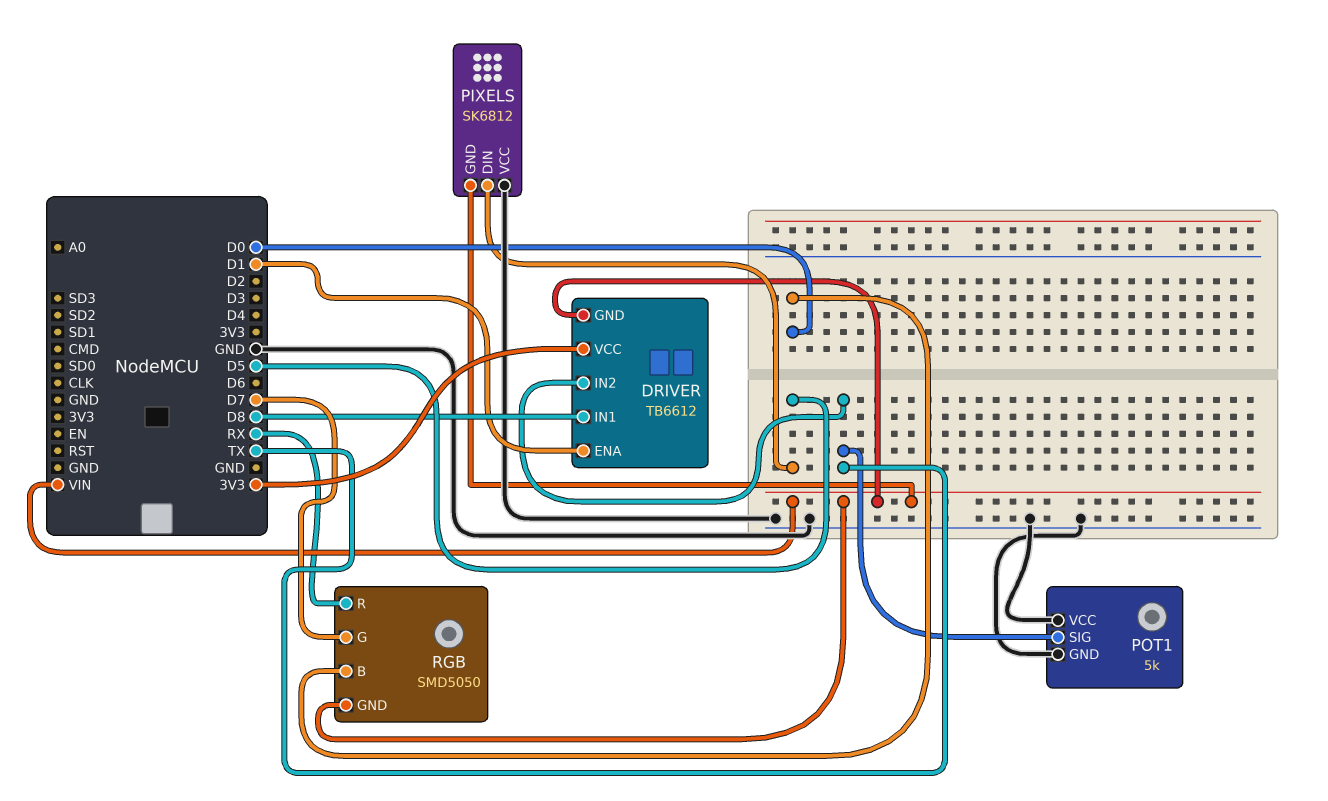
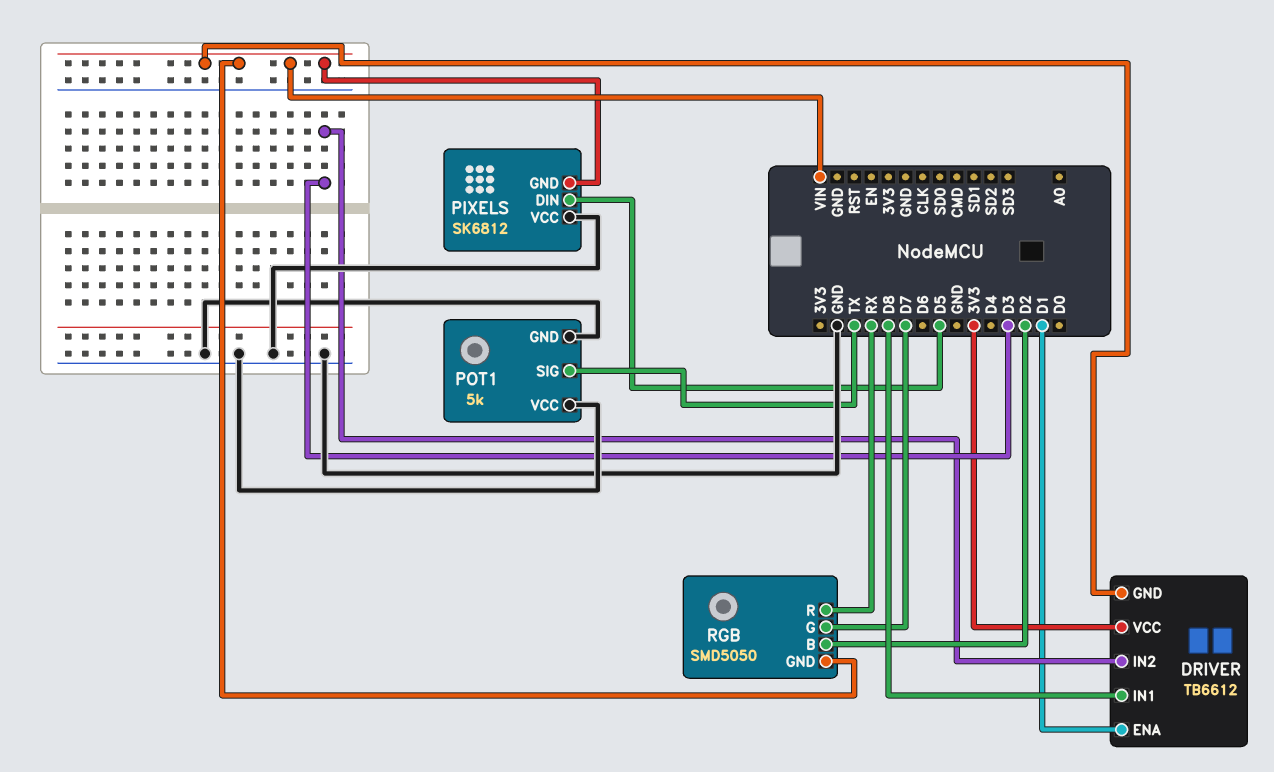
DRIVER pin IN2: TX -> D3
RGB pin B: D0 -> D2

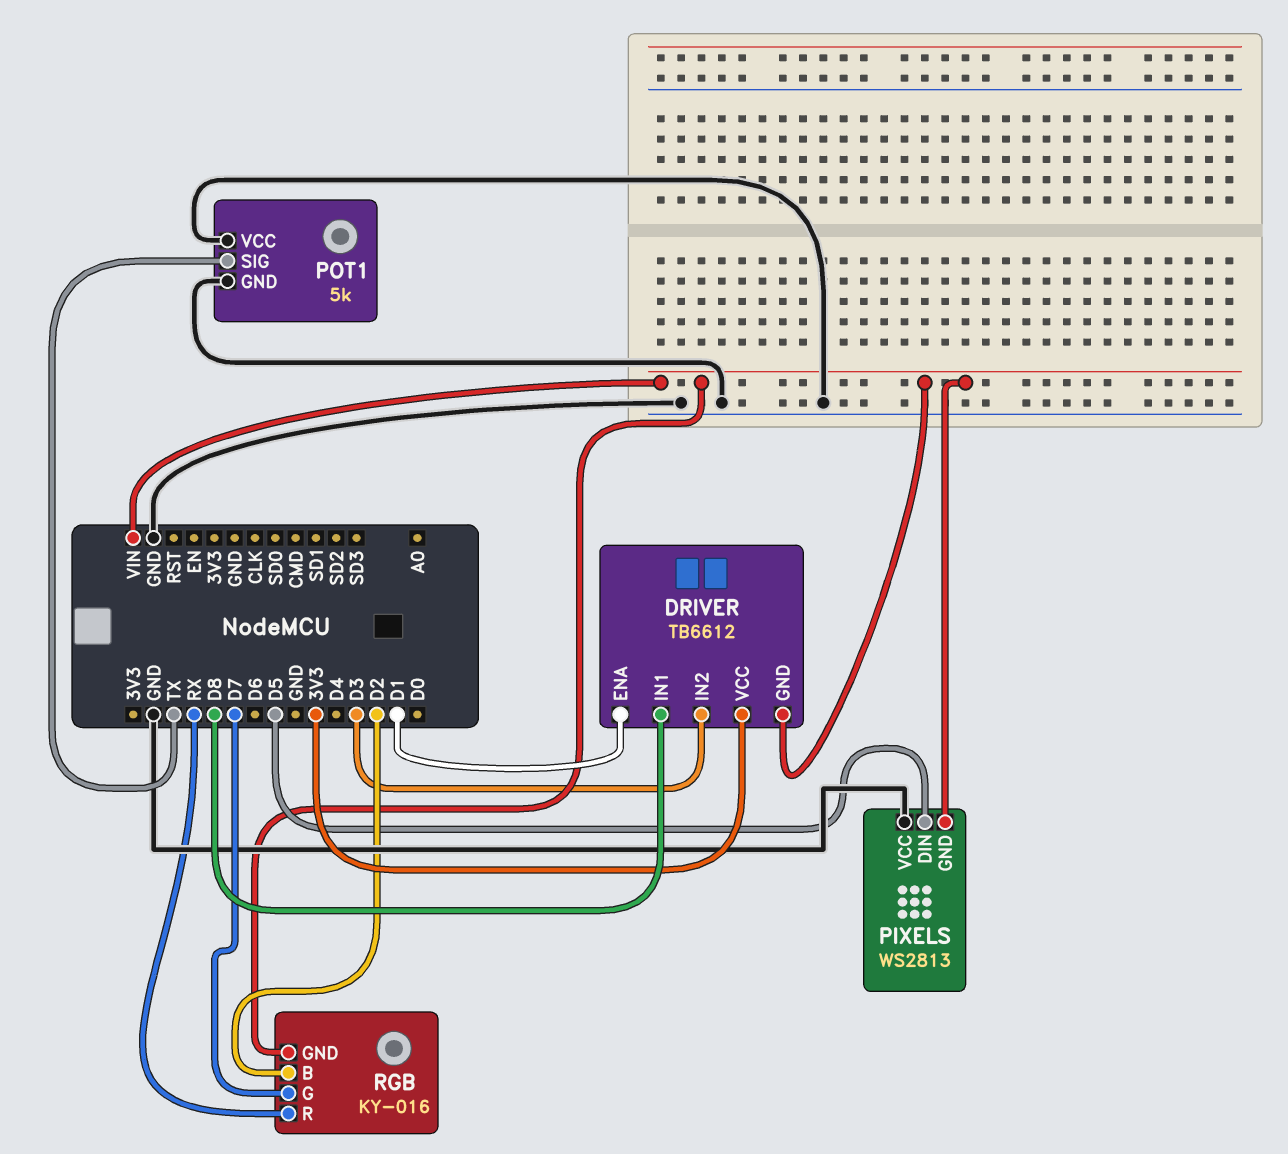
PIXELS: SK6812 -> WS2813
RGB: SMD5050 -> KY-016

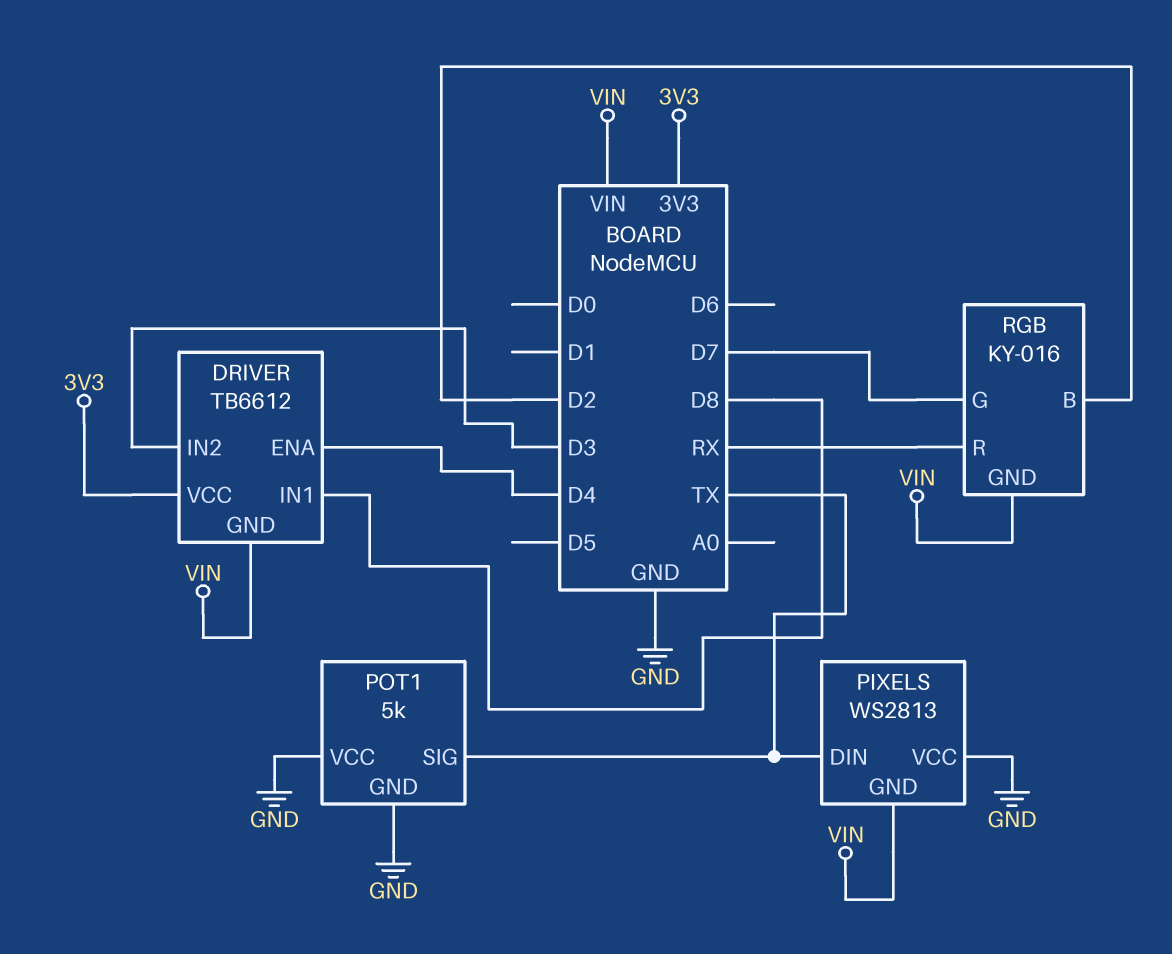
DRIVER pin ENA: D1 -> D4
PIXELS pin DIN: D5 -> TX

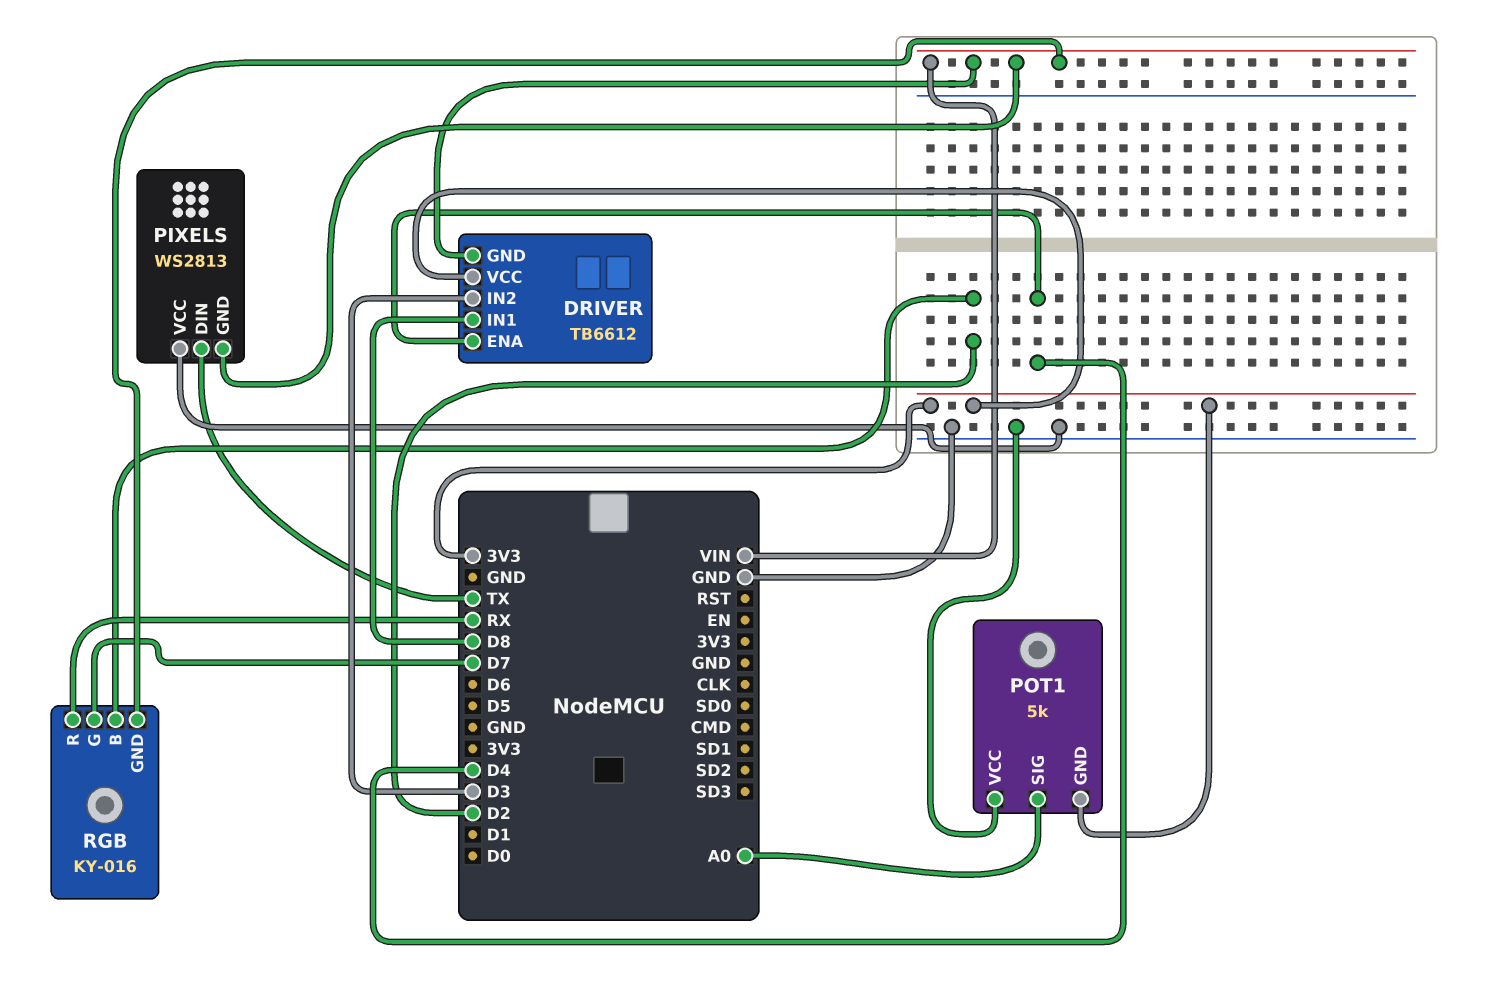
POT1 pin GND: GND -> 3V3
POT1 pin SIG: TX -> A0

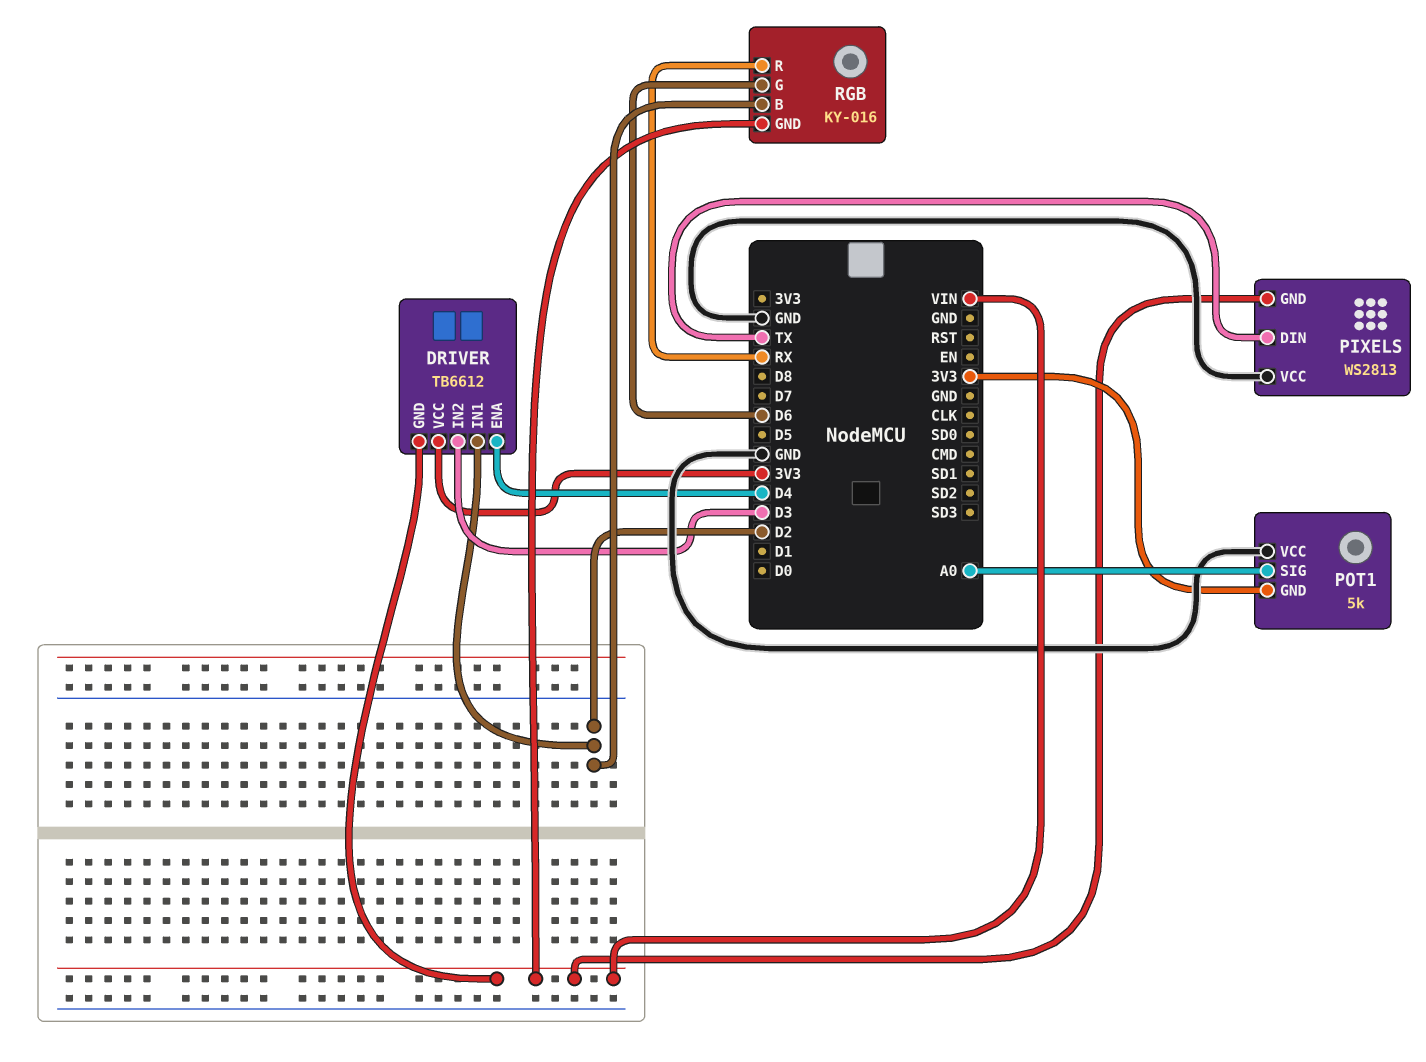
DRIVER pin IN1: D8 -> D2
RGB pin G: D7 -> D6

